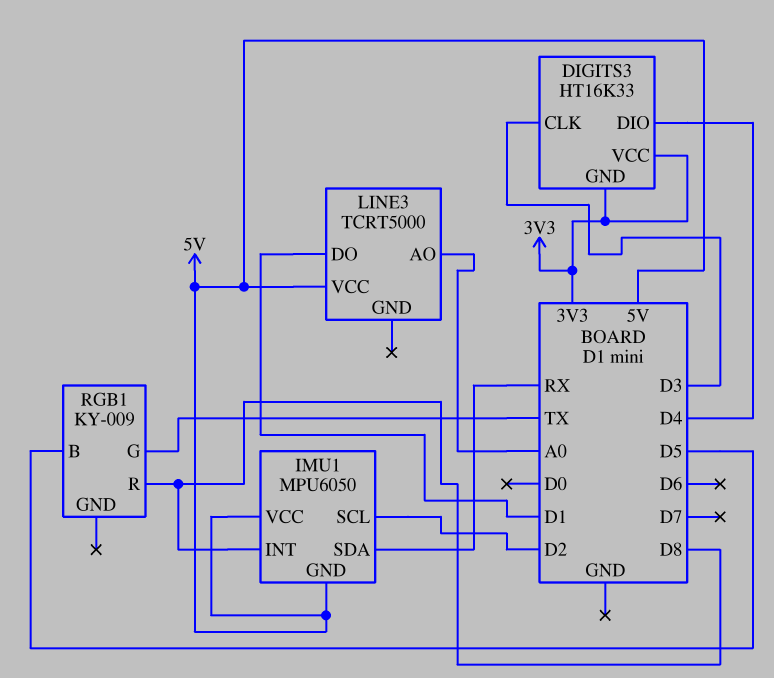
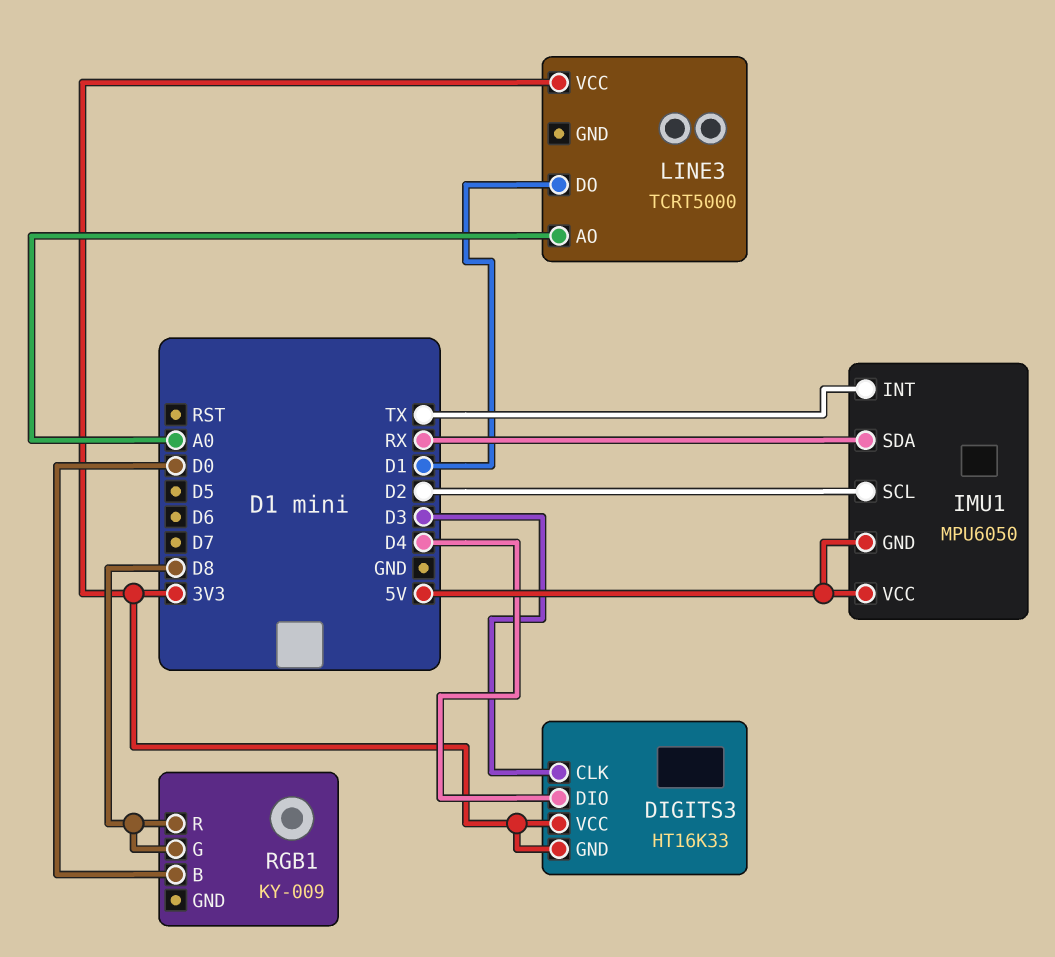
IMU1 pin INT: D8 -> TX
LINE3 pin VCC: 5V -> 3V3
RGB1 pin B: D5 -> D0
RGB1 pin G: TX -> D8

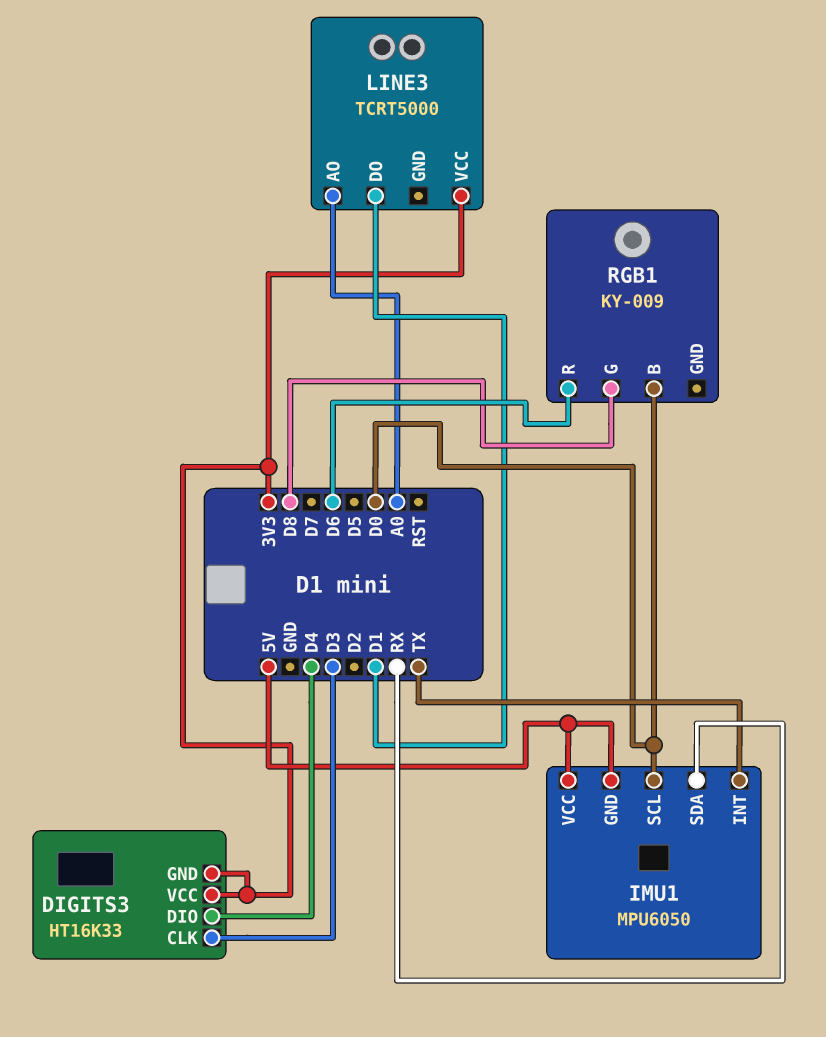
IMU1 pin SCL: D2 -> D0
RGB1 pin R: D8 -> D6

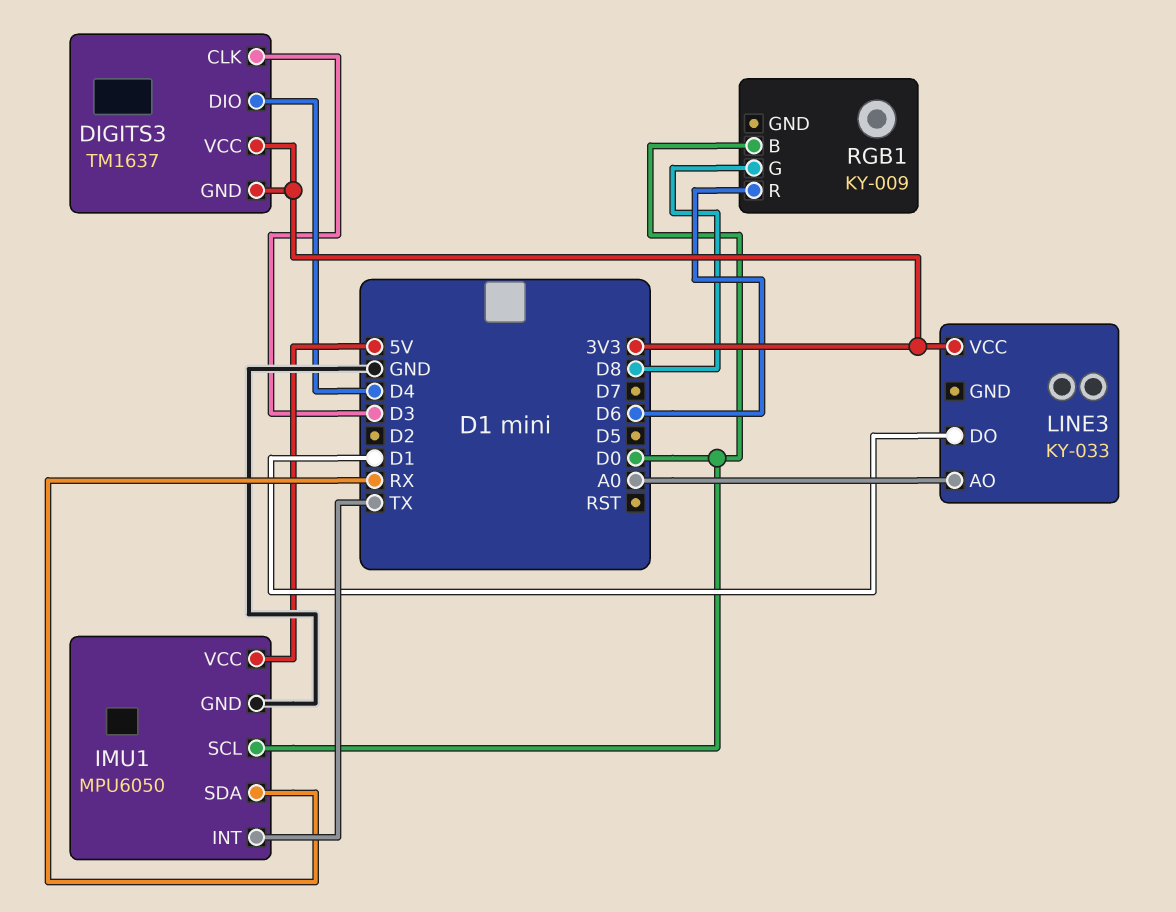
DIGITS3: HT16K33 -> TM1637
IMU1 pin GND: 5V -> GND
LINE3: TCRT5000 -> KY-033

